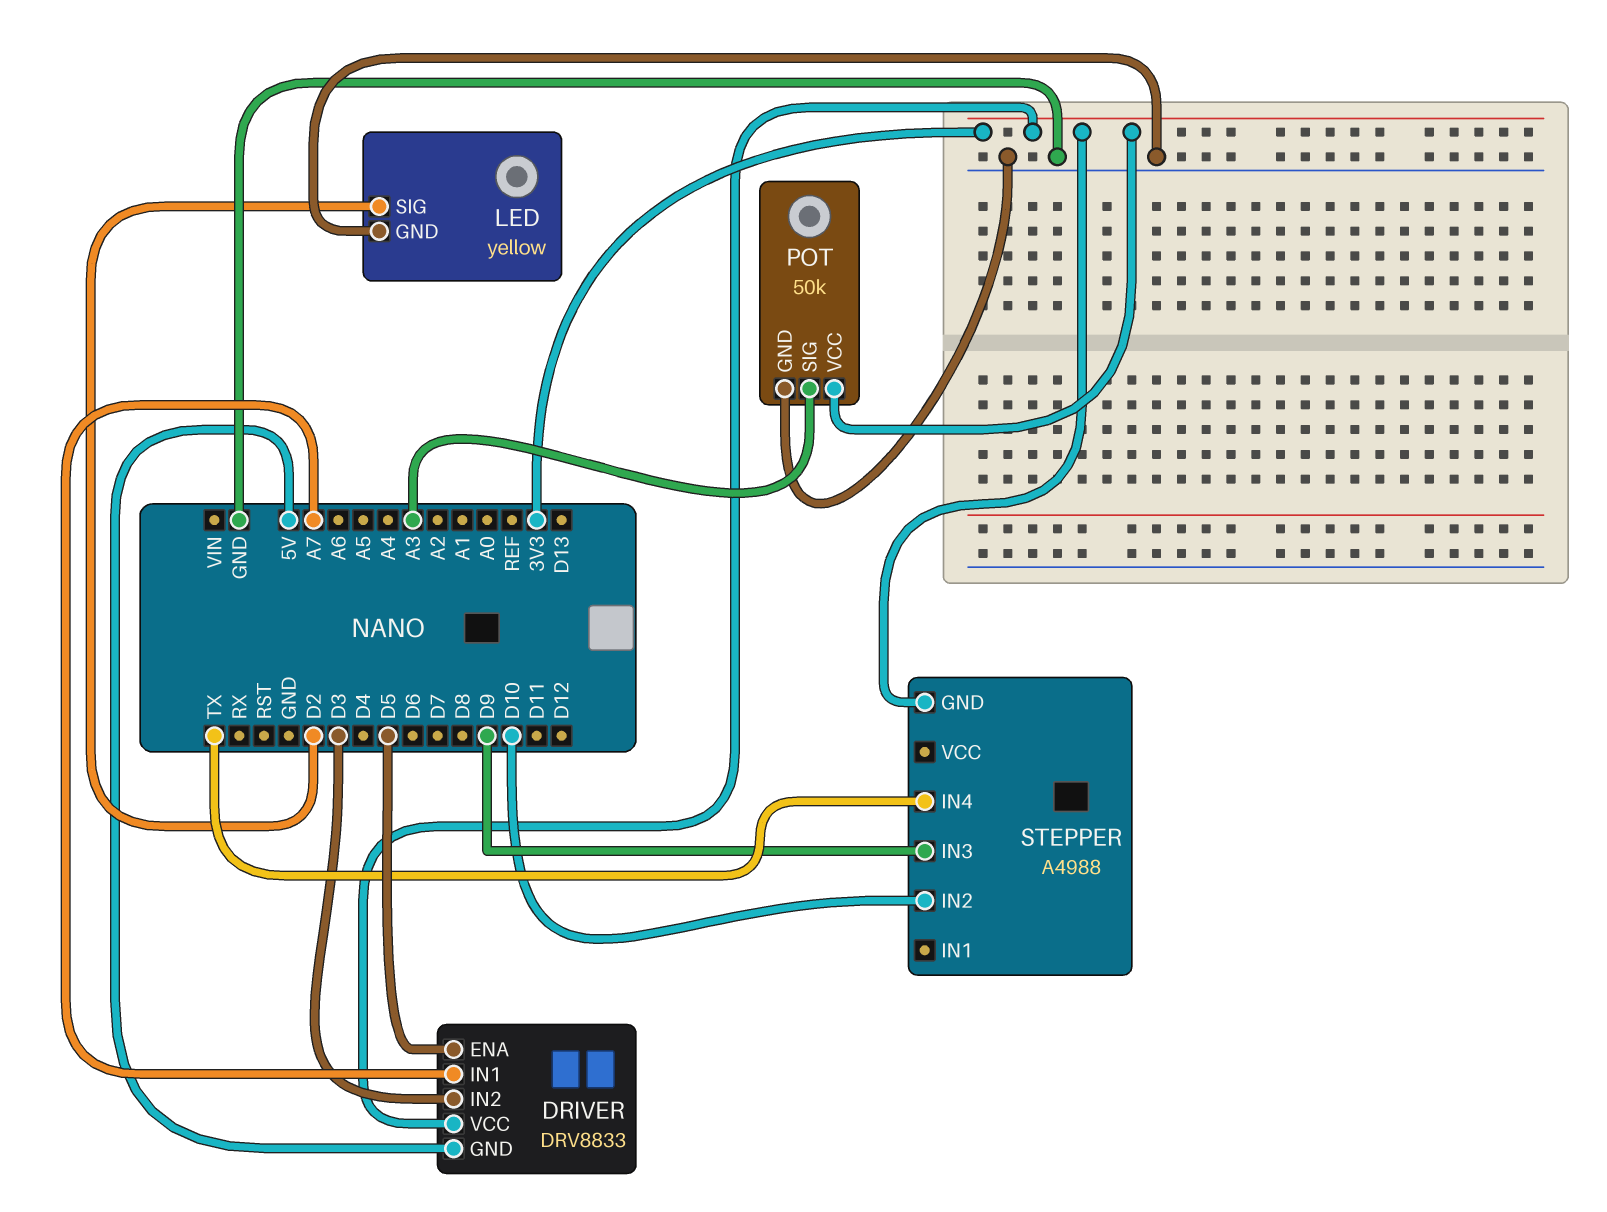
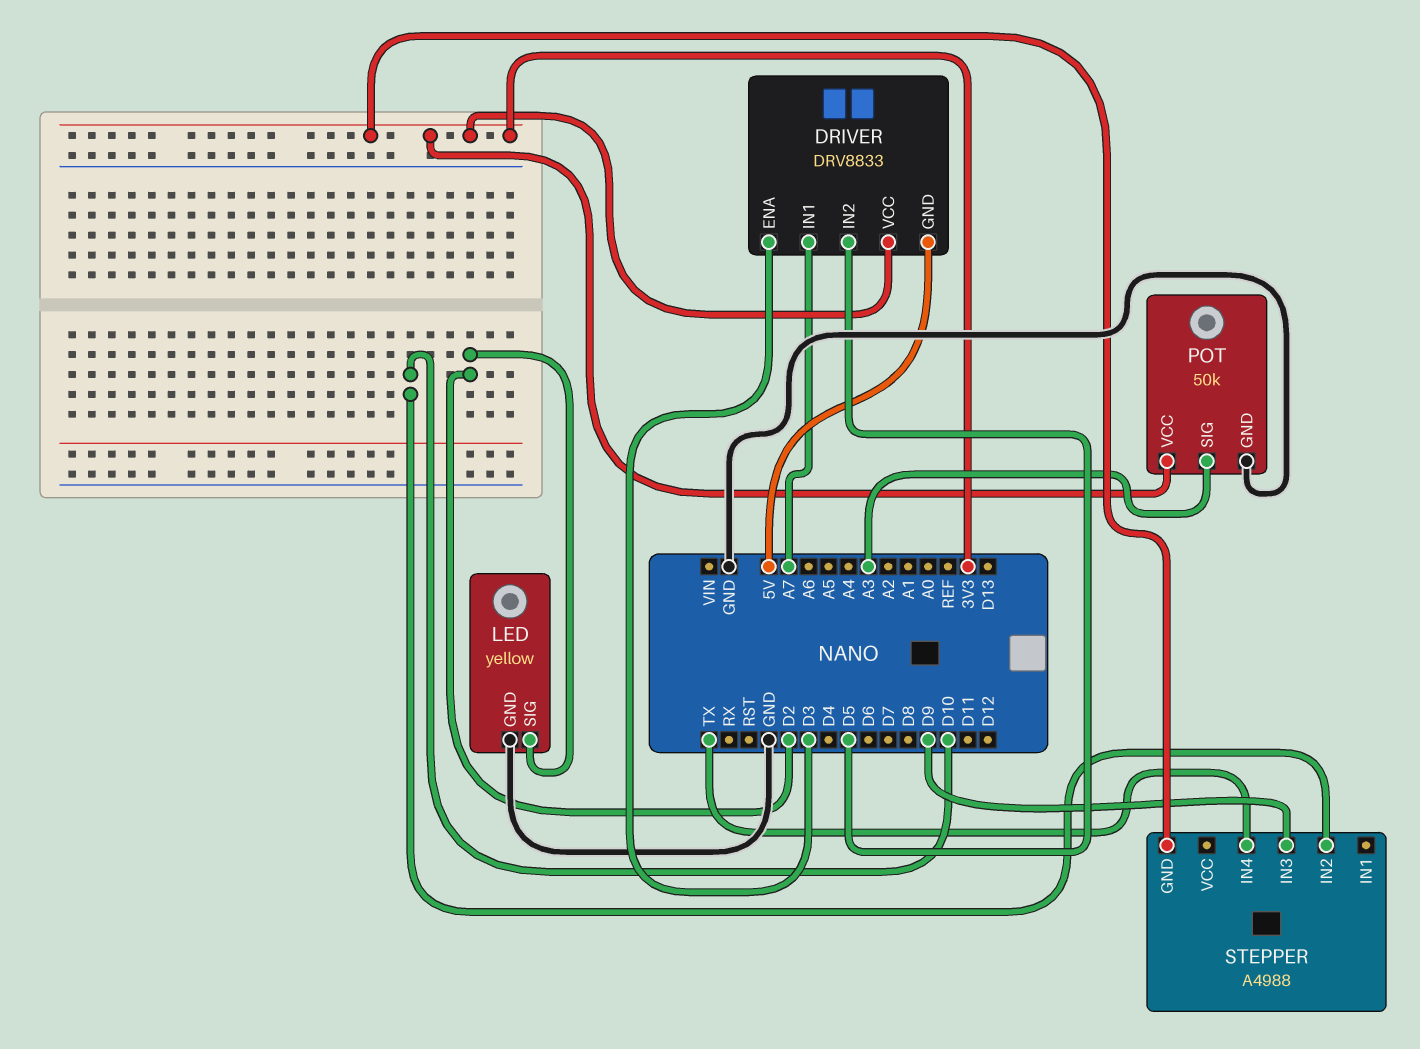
DRIVER pin ENA: D5 -> D3
DRIVER pin IN2: D3 -> D5

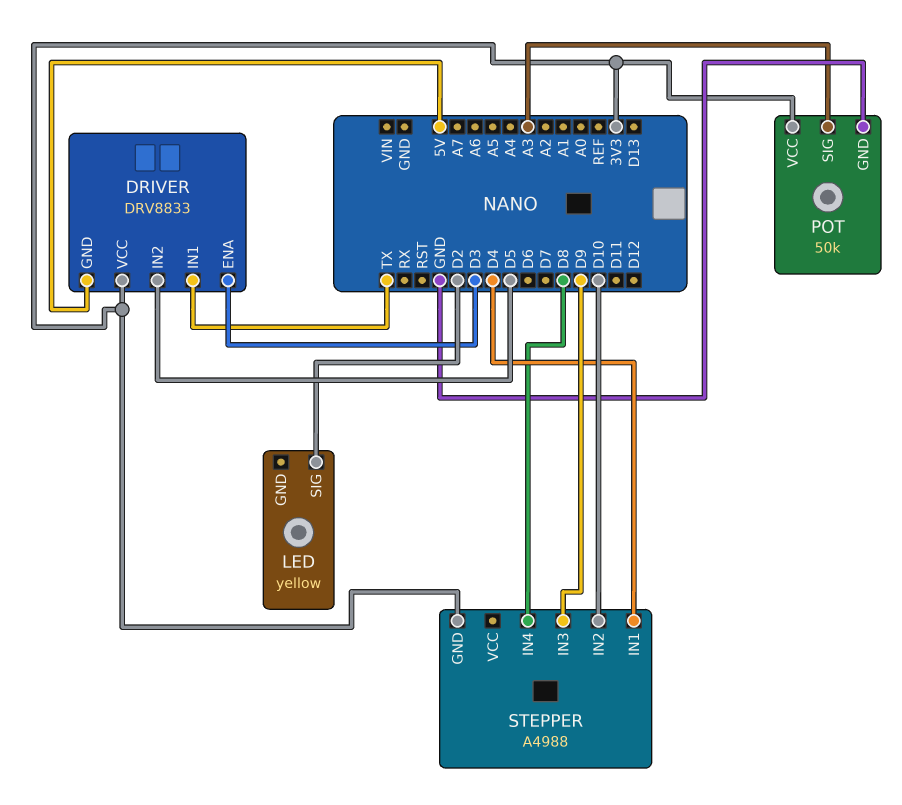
DRIVER pin IN1: A7 -> TX
LED pin GND: GND -> none
STEPPER pin IN1: none -> D4
STEPPER pin IN4: TX -> D8

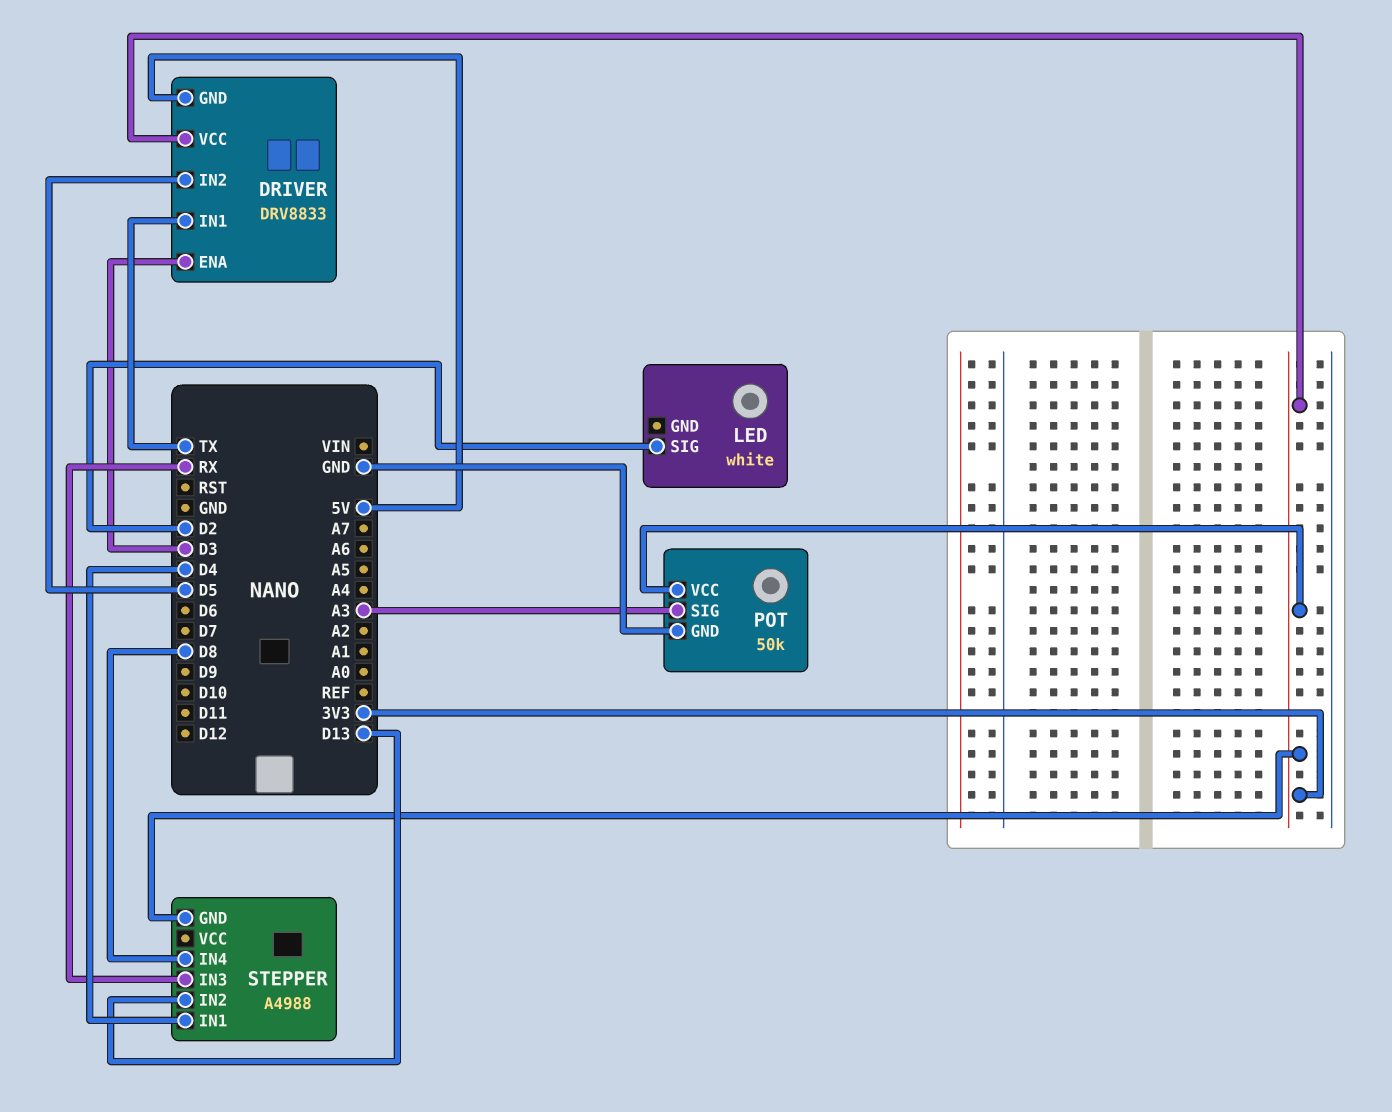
LED: yellow -> white
STEPPER pin IN2: D10 -> D13
STEPPER pin IN3: D9 -> RX

